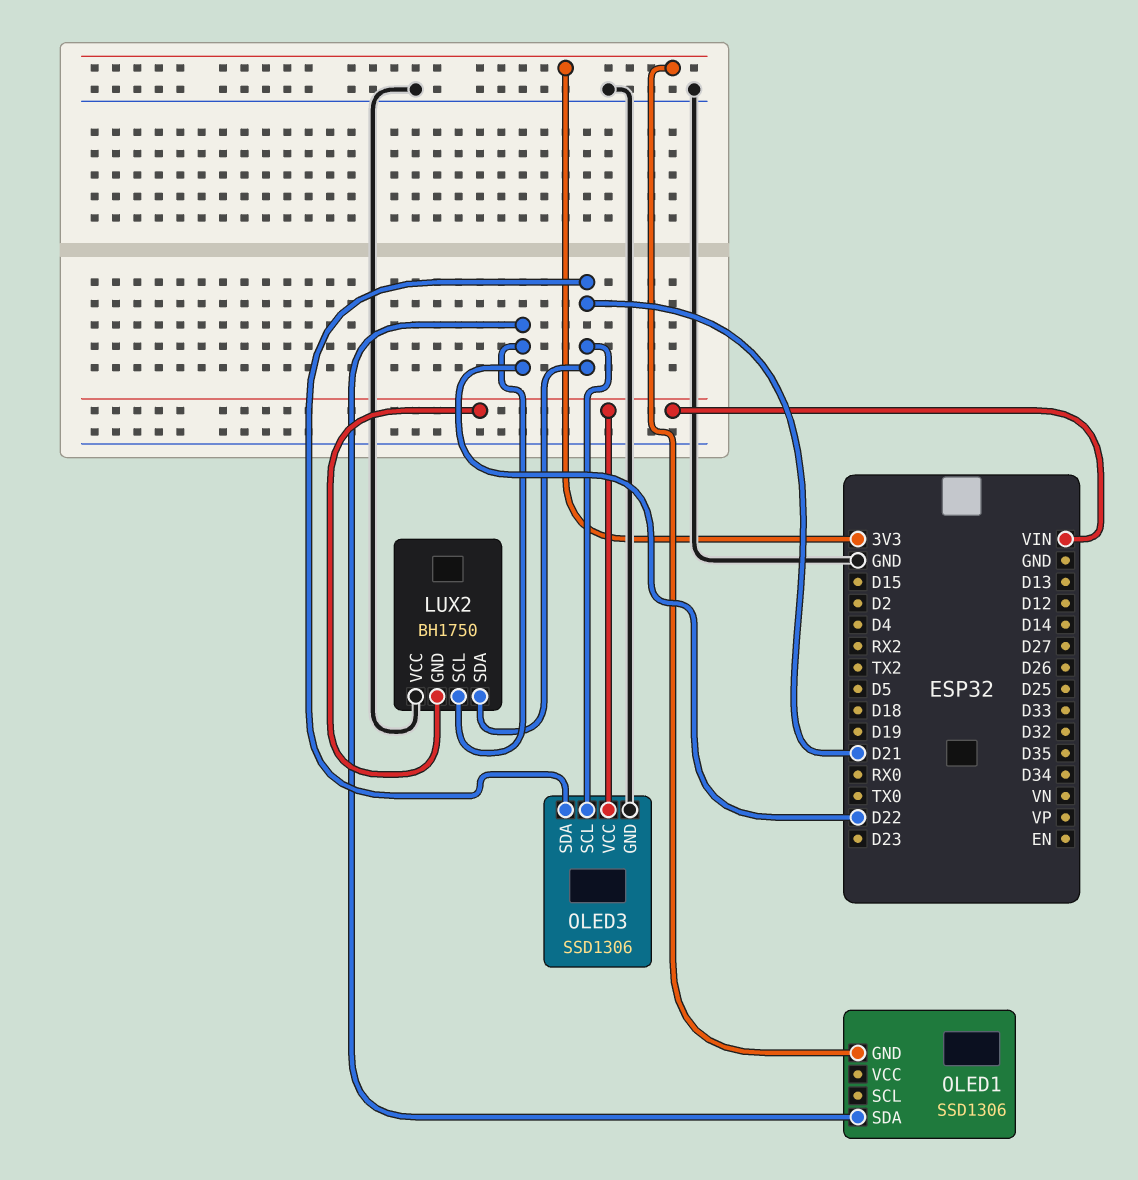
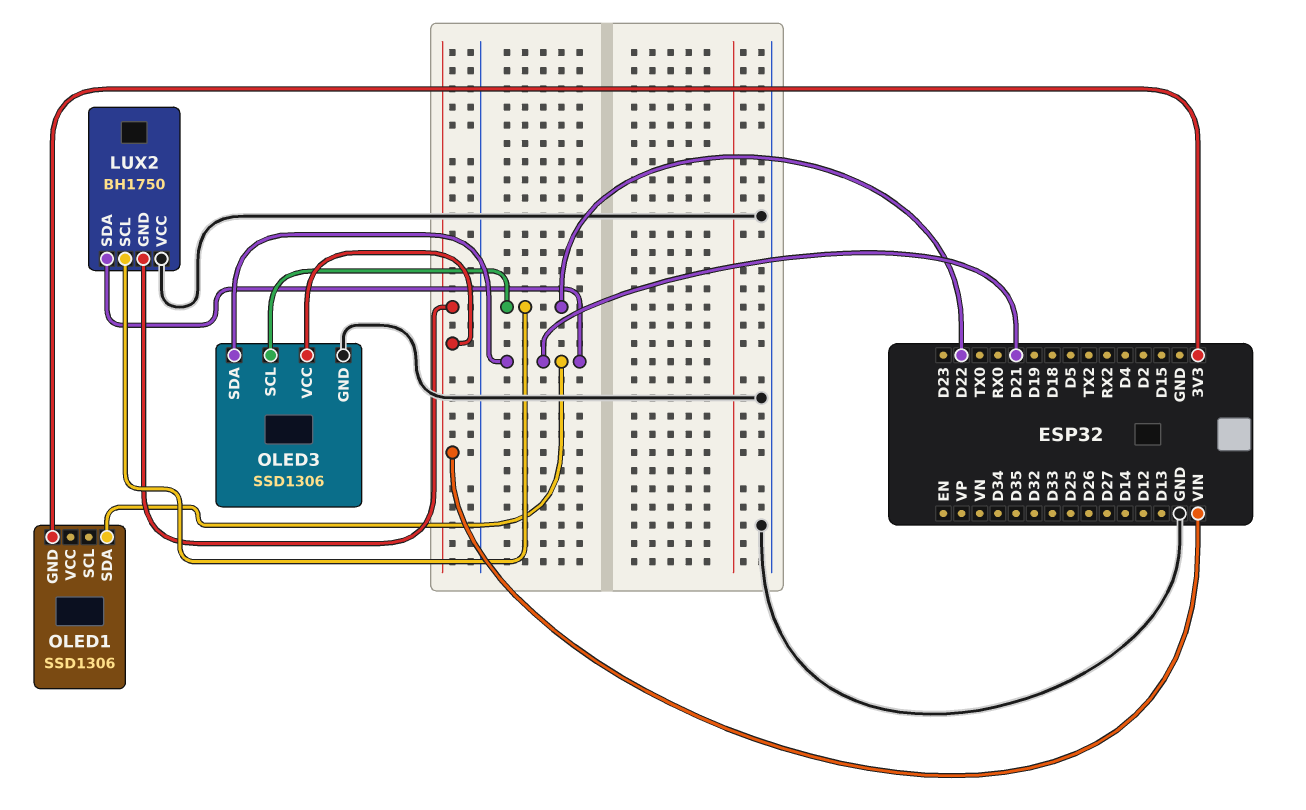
OLED1 pin SDA: D22 -> D21
OLED3 pin SCL: D21 -> D22

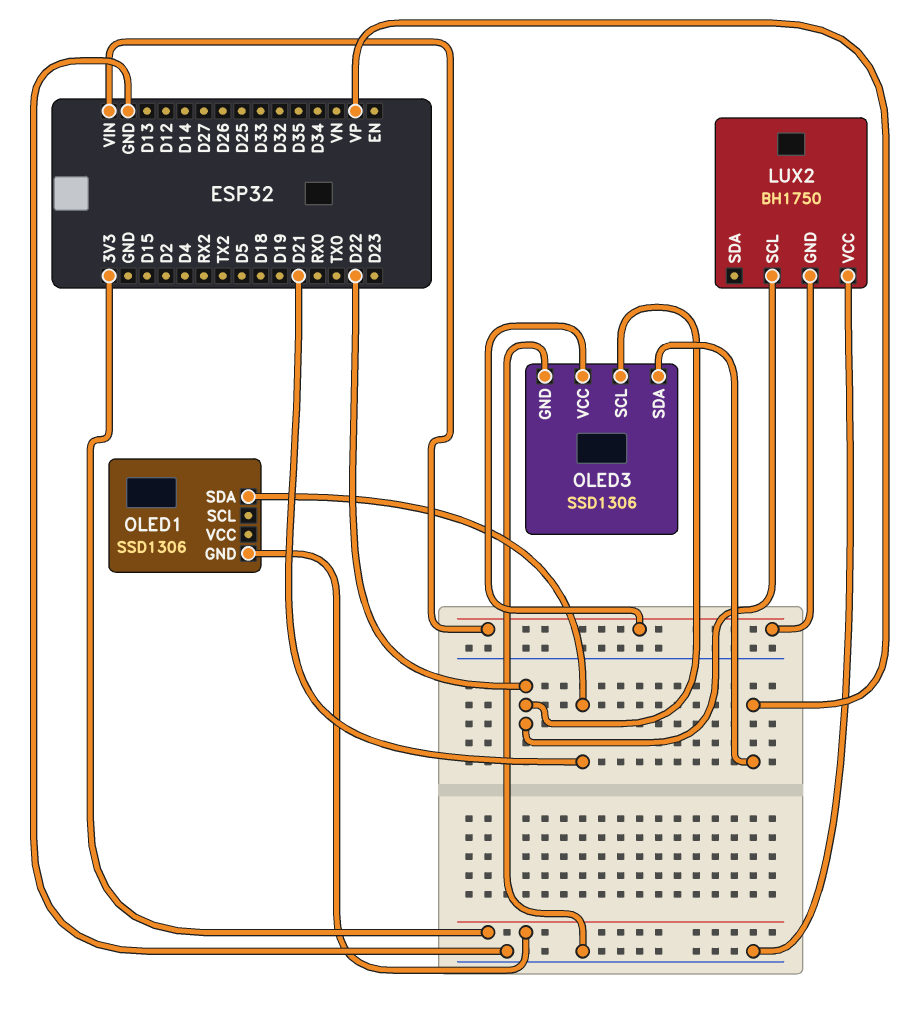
LUX2 pin SDA: D21 -> none
OLED3 pin SDA: D21 -> VP

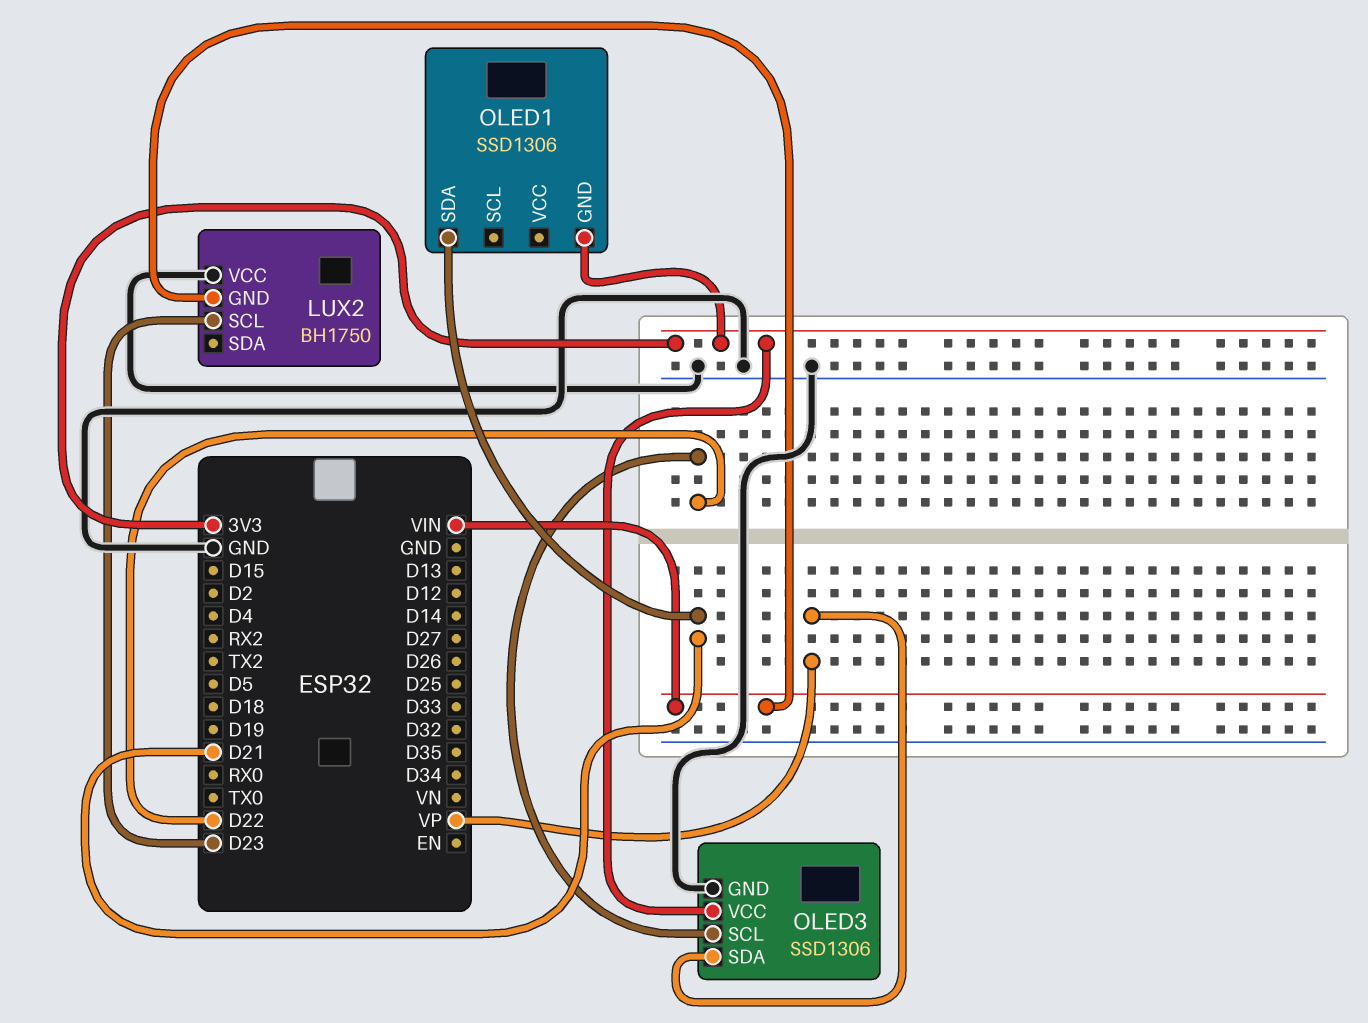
LUX2 pin SCL: D22 -> D23
OLED3 pin VCC: VIN -> 3V3

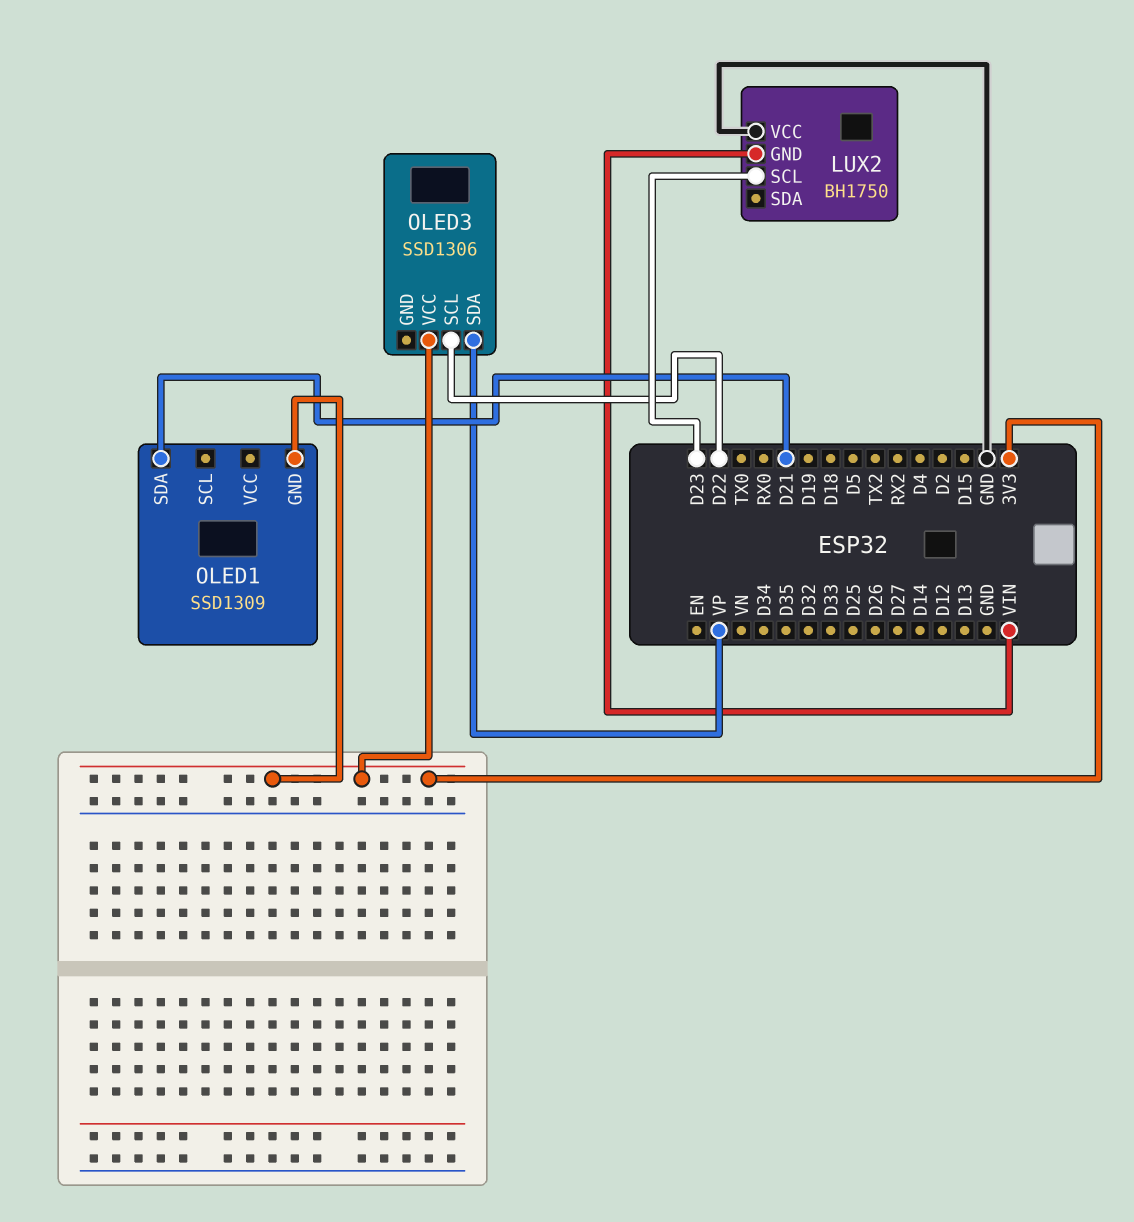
OLED1: SSD1306 -> SSD1309
OLED3 pin GND: GND -> none

